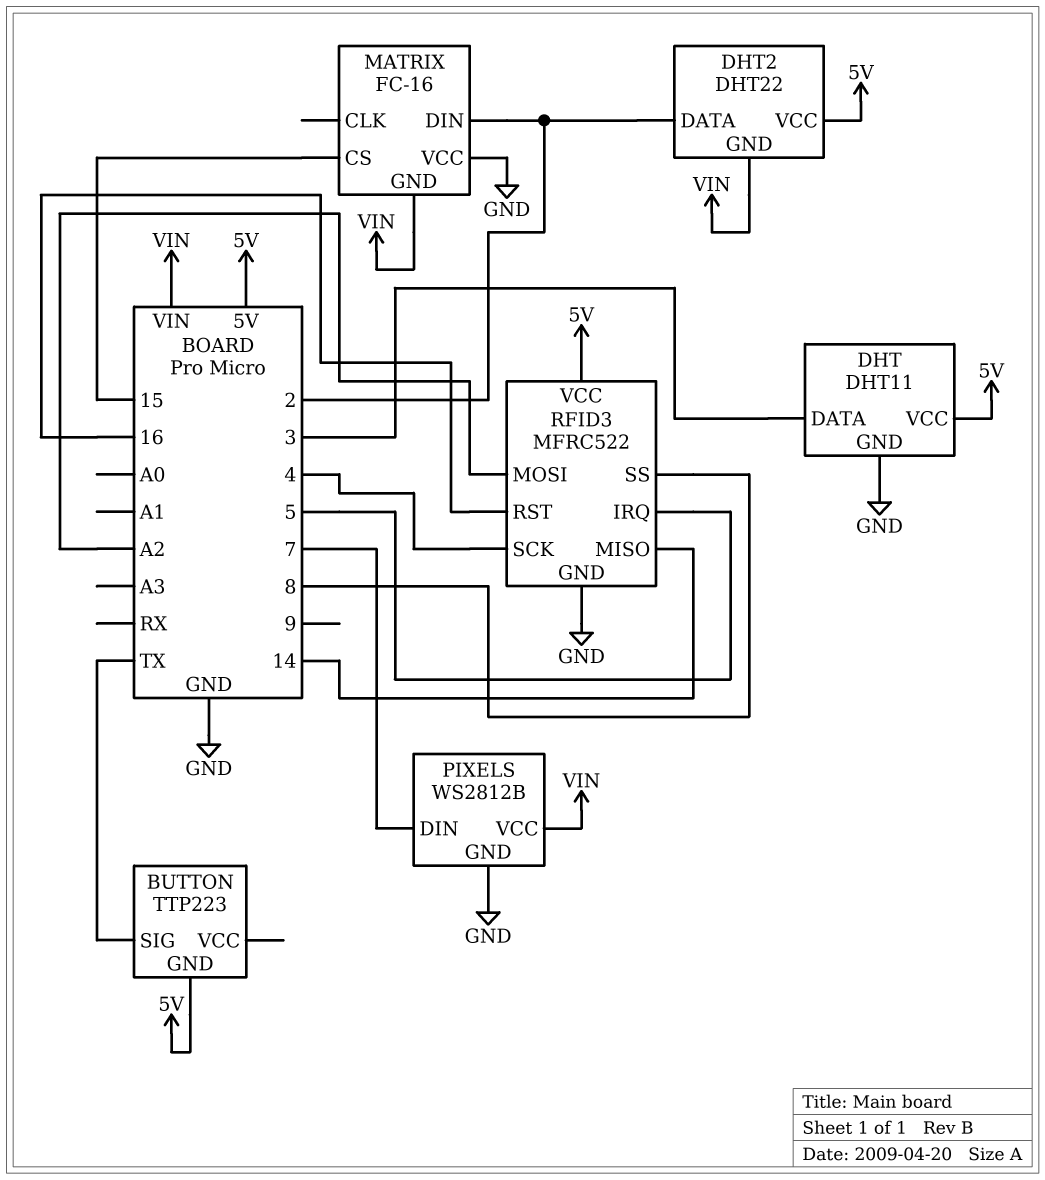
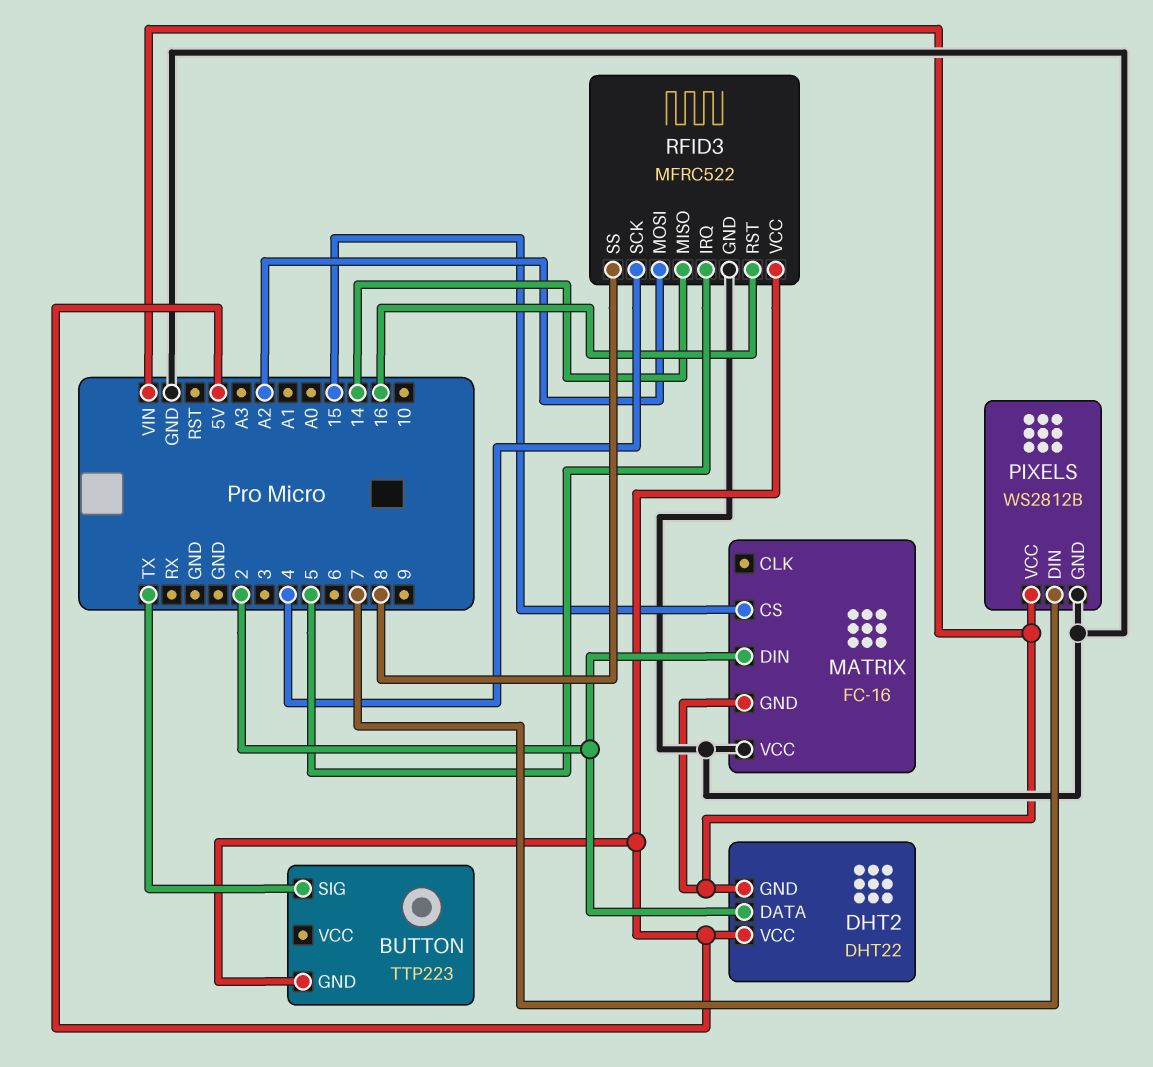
DHT: DHT11 -> none
DHT pin DATA: 3 -> none
DHT pin GND: GND -> none
DHT pin VCC: 5V -> none

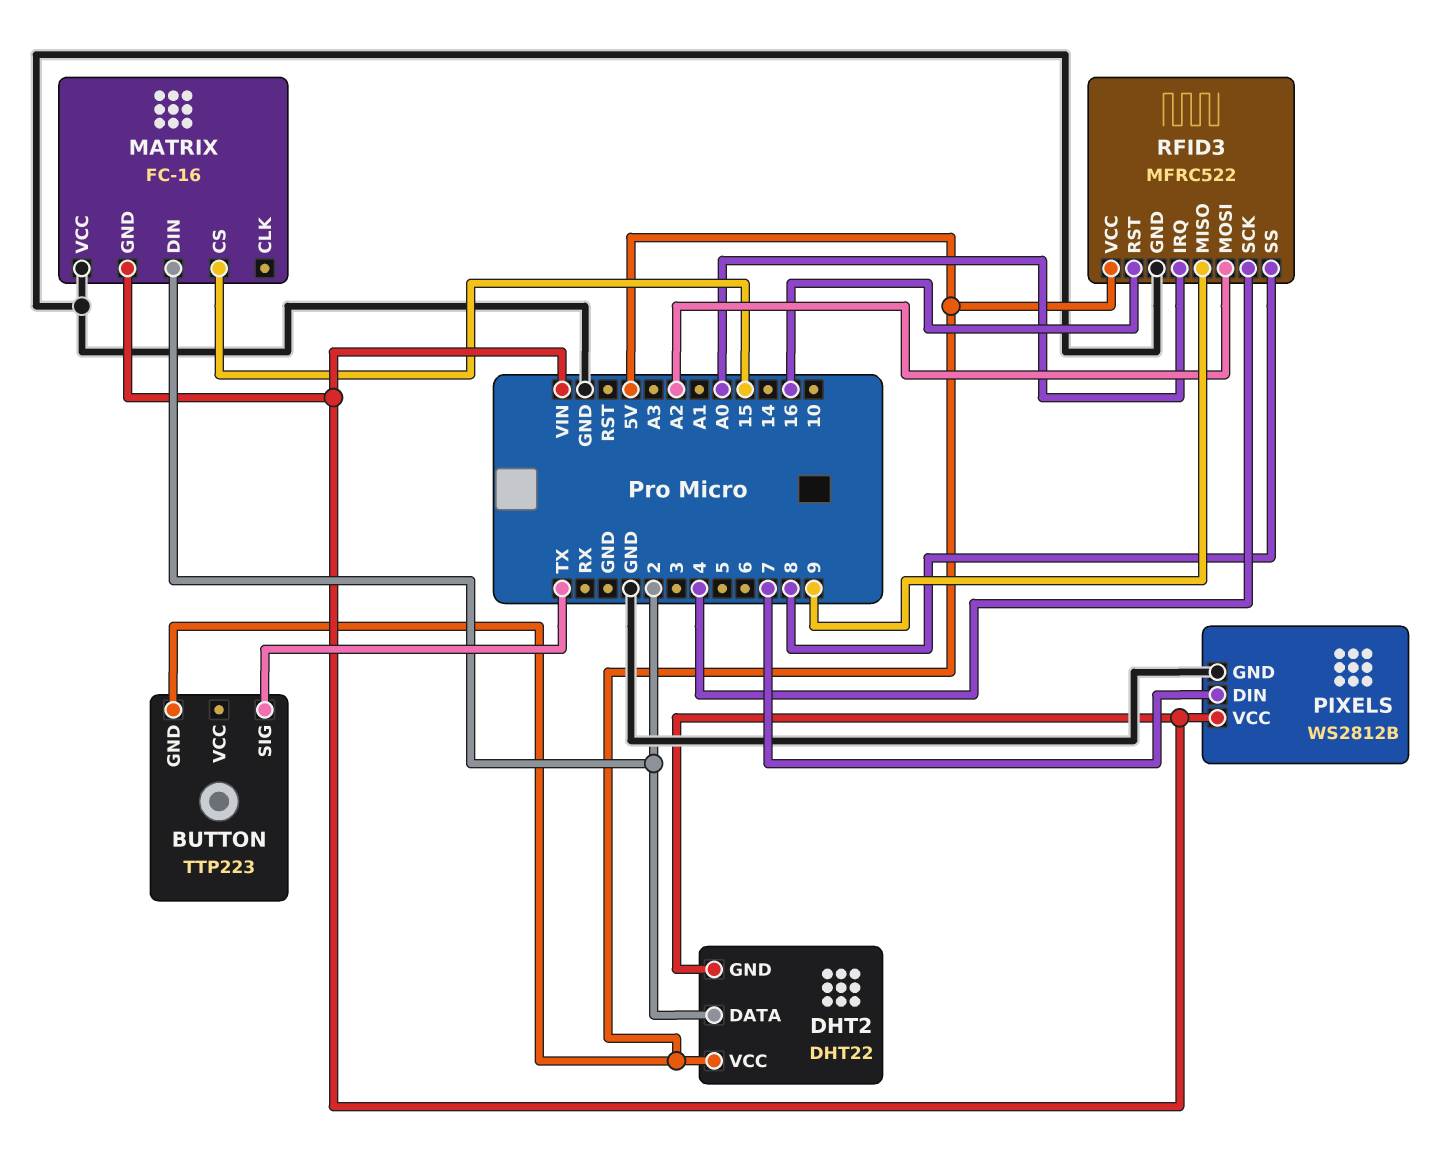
RFID3 pin IRQ: 5 -> A0
RFID3 pin MISO: 14 -> 9

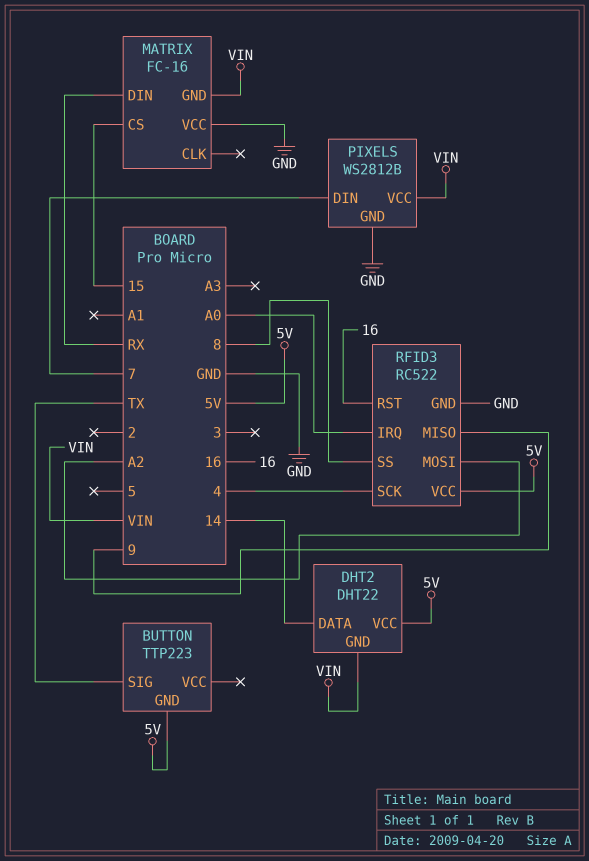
DHT2 pin DATA: 2 -> 14
MATRIX pin DIN: 2 -> RX
RFID3: MFRC522 -> RC522

